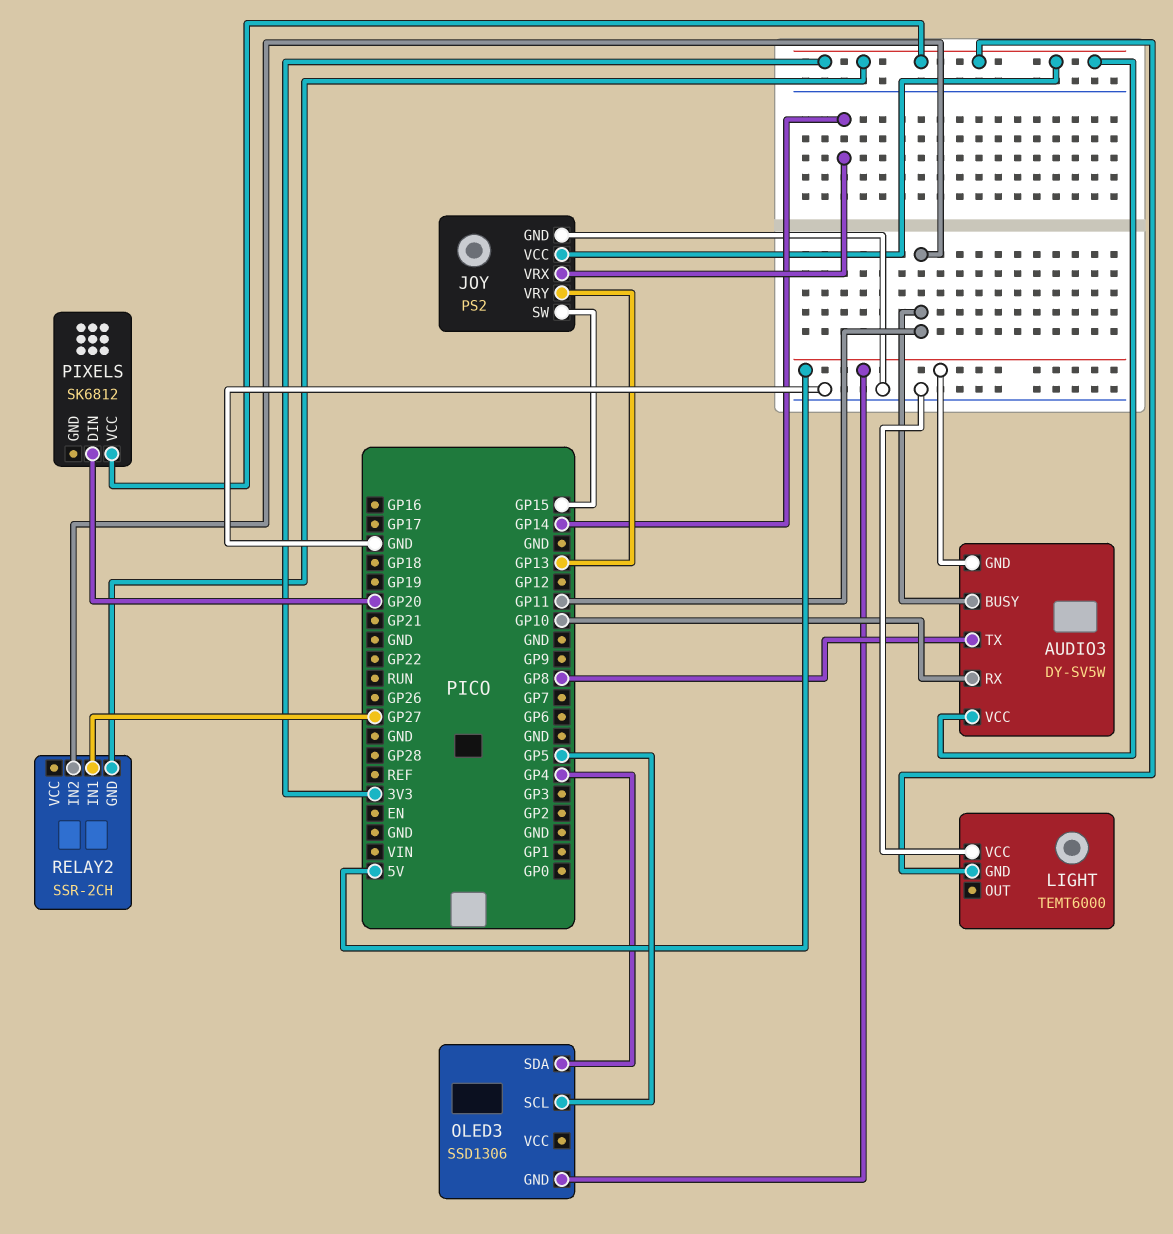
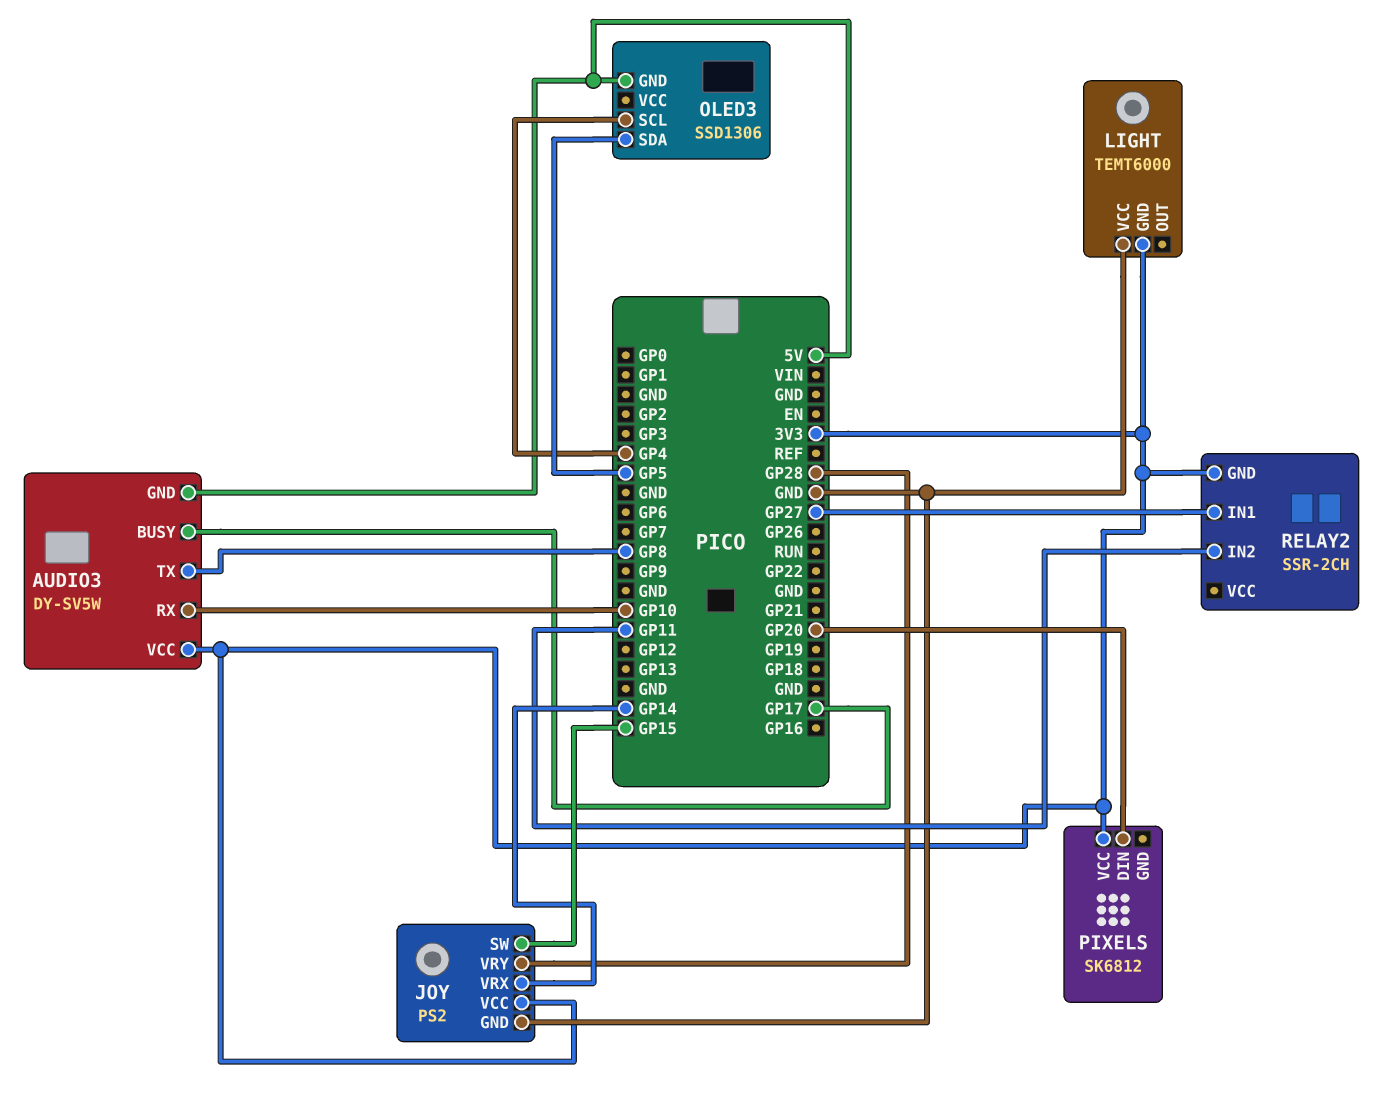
AUDIO3 pin BUSY: GP11 -> GP17
JOY pin VRY: GP13 -> GP28
OLED3 pin SCL: GP5 -> GP4
OLED3 pin SDA: GP4 -> GP5

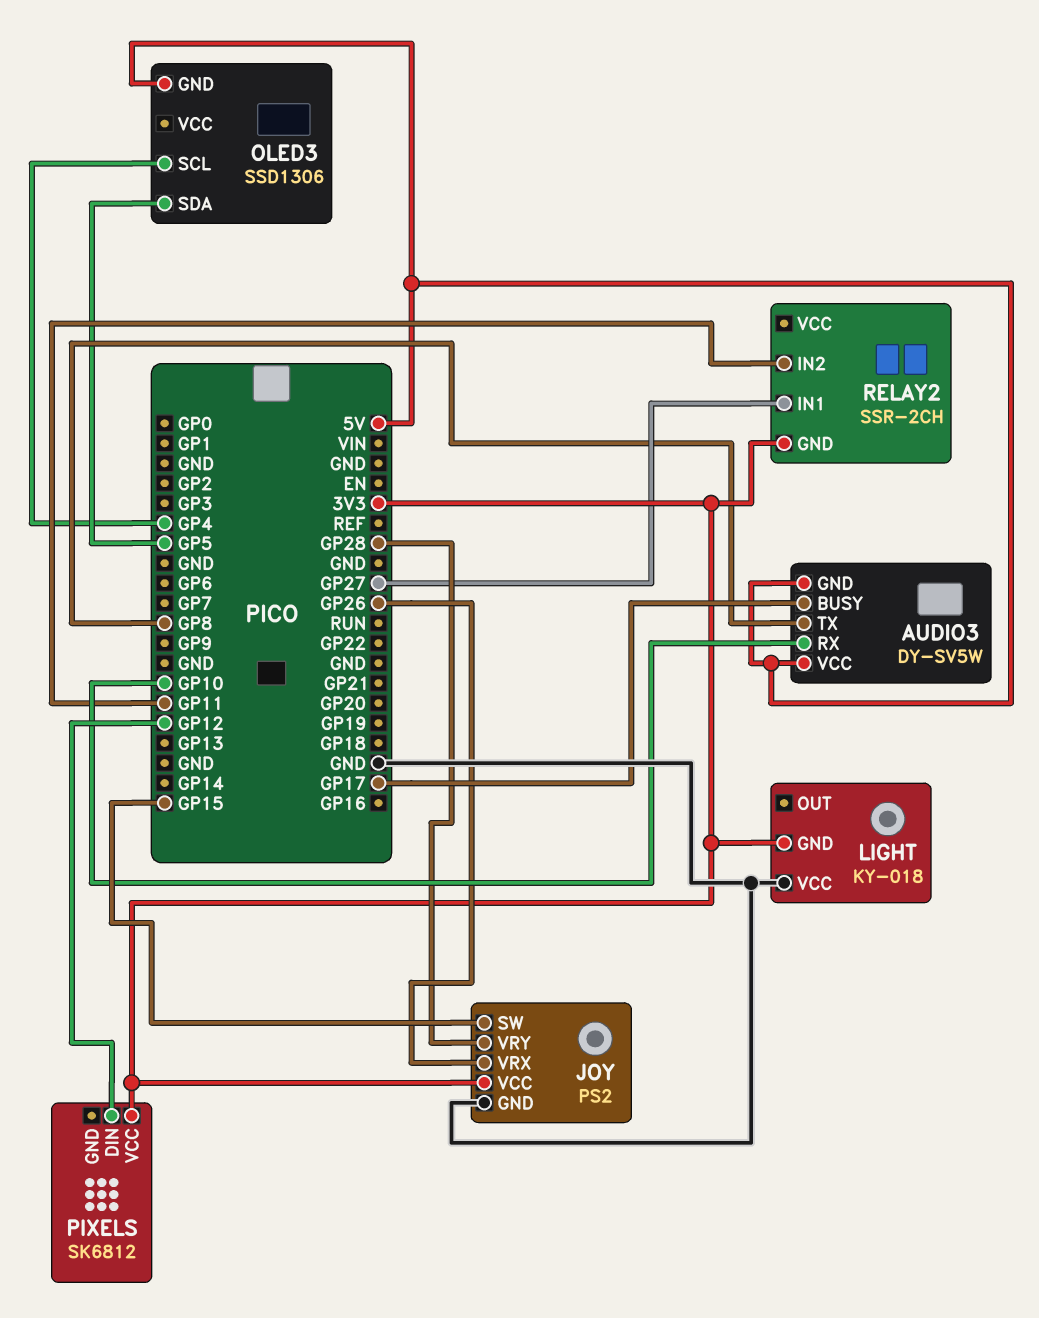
AUDIO3 pin VCC: 3V3 -> 5V
JOY pin VRX: GP14 -> GP26
LIGHT: TEMT6000 -> KY-018
PIXELS pin DIN: GP20 -> GP12

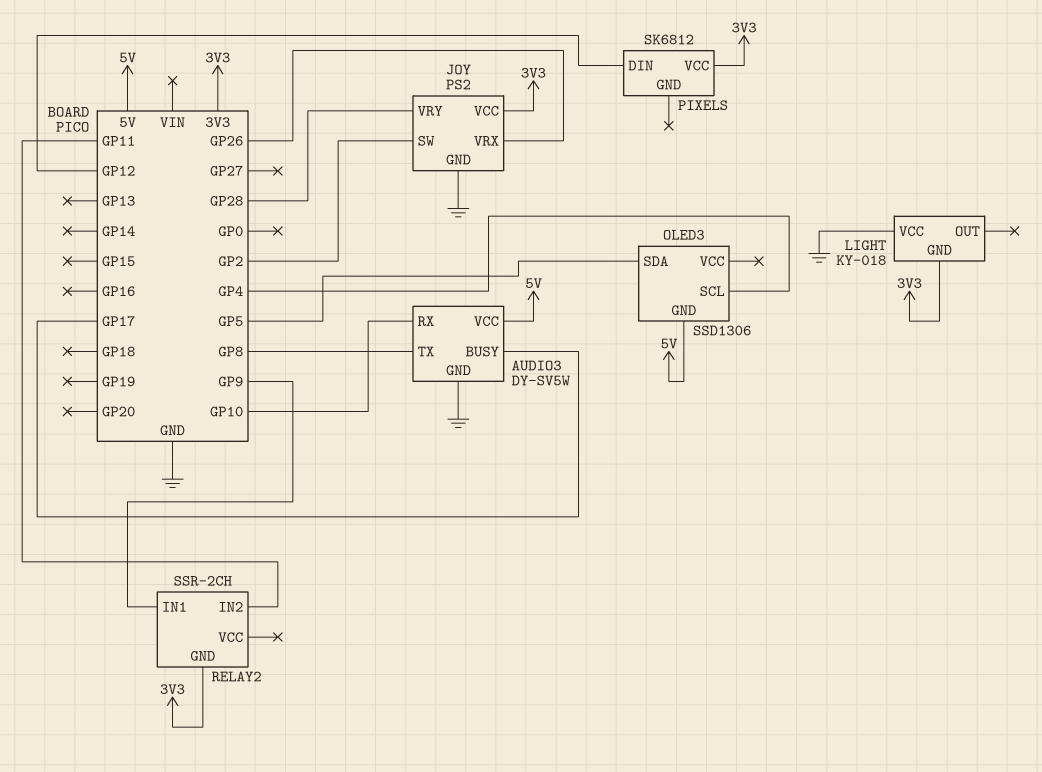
AUDIO3 pin GND: 5V -> GND
JOY pin SW: GP15 -> GP2
RELAY2 pin IN1: GP27 -> GP9

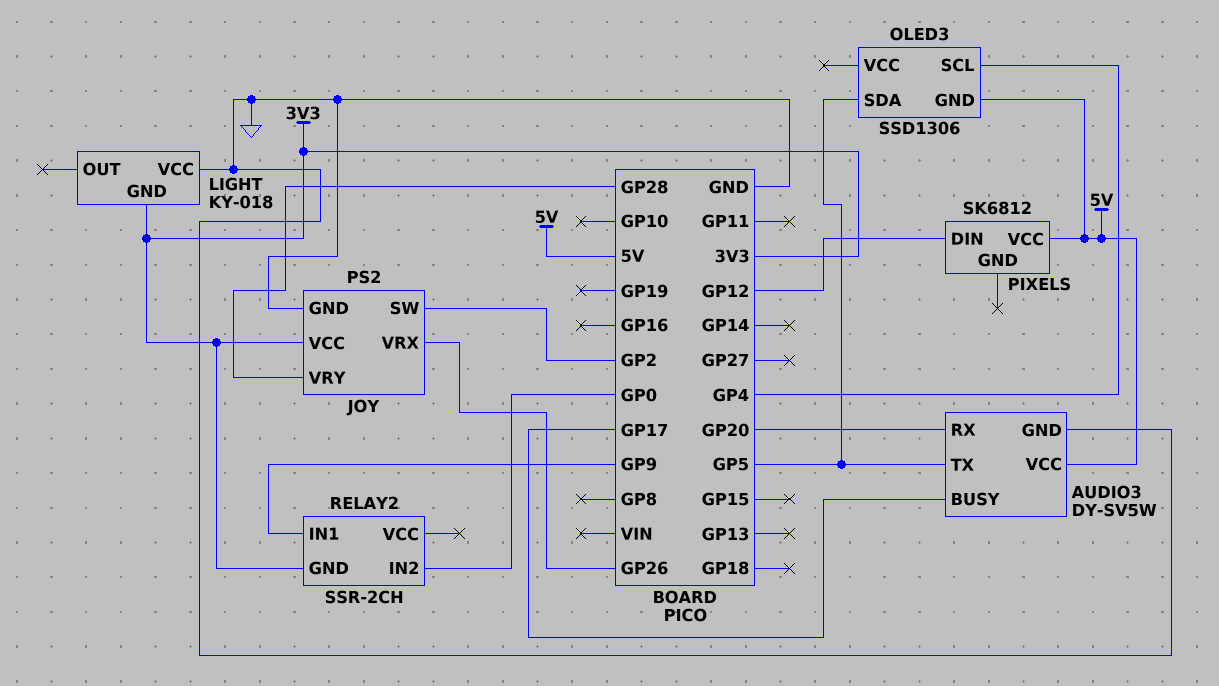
AUDIO3 pin RX: GP10 -> GP20
AUDIO3 pin TX: GP8 -> GP5
PIXELS pin VCC: 3V3 -> 5V
RELAY2 pin IN2: GP11 -> GP0

